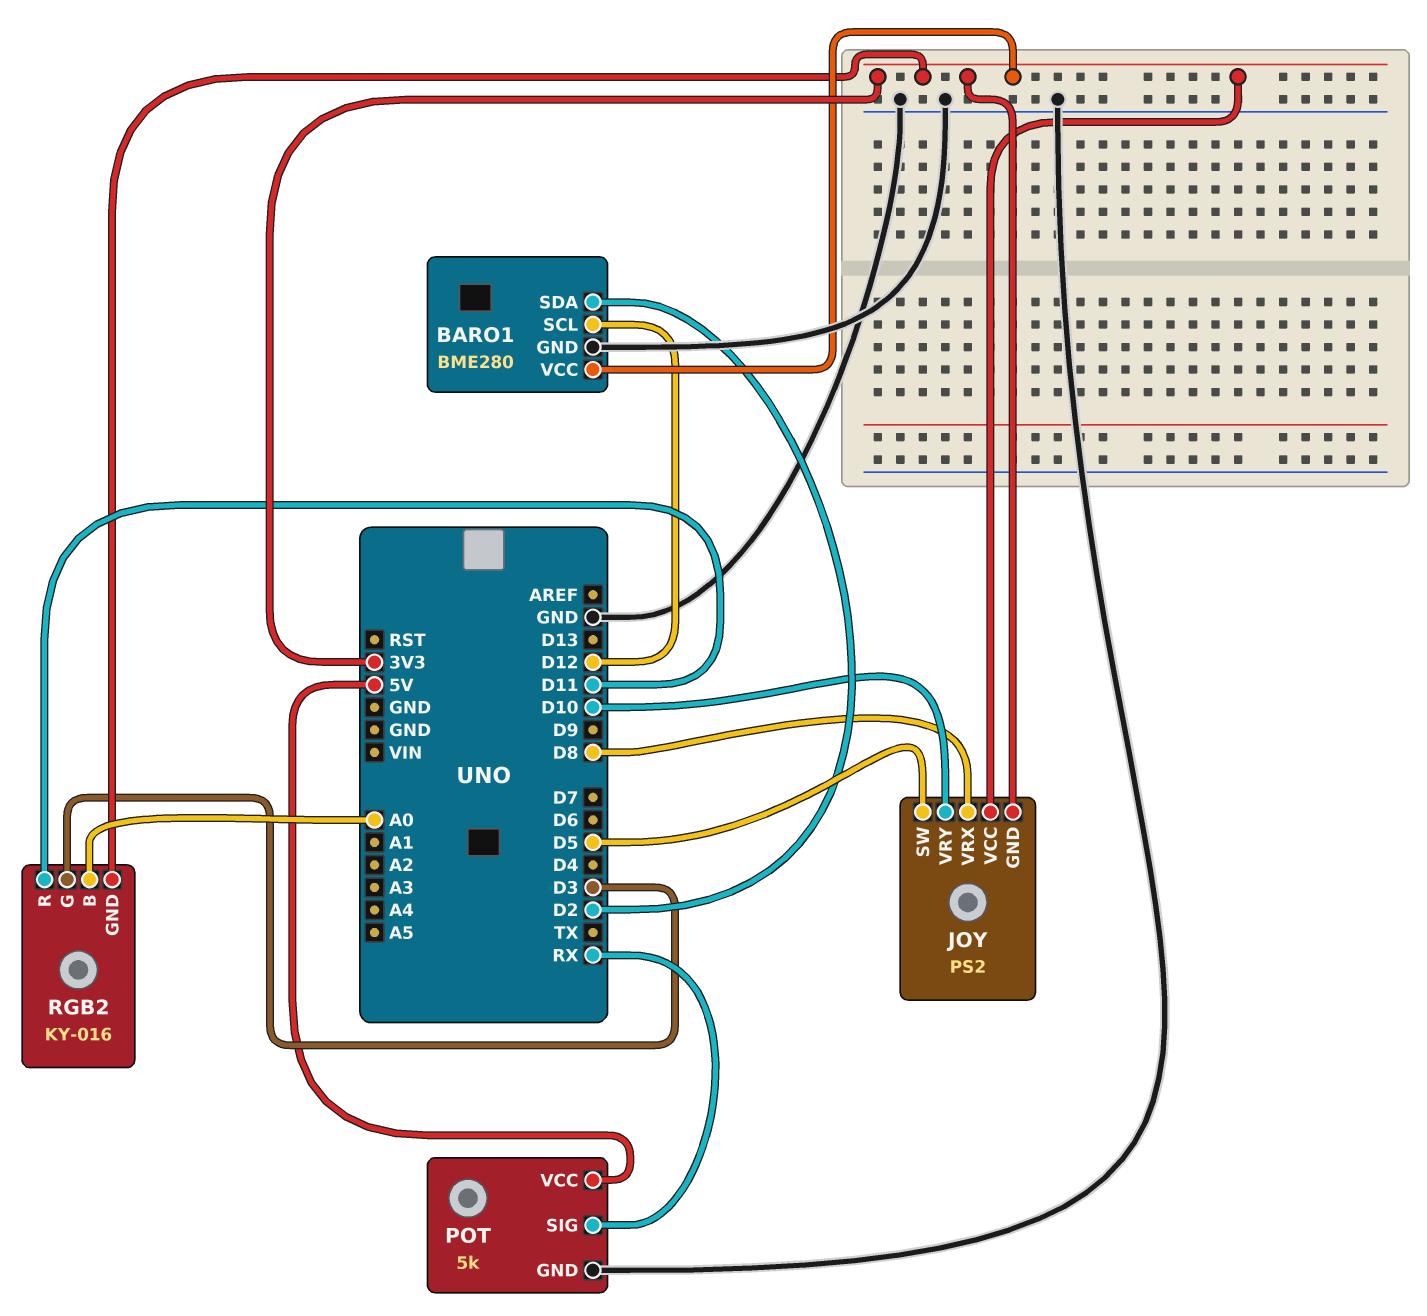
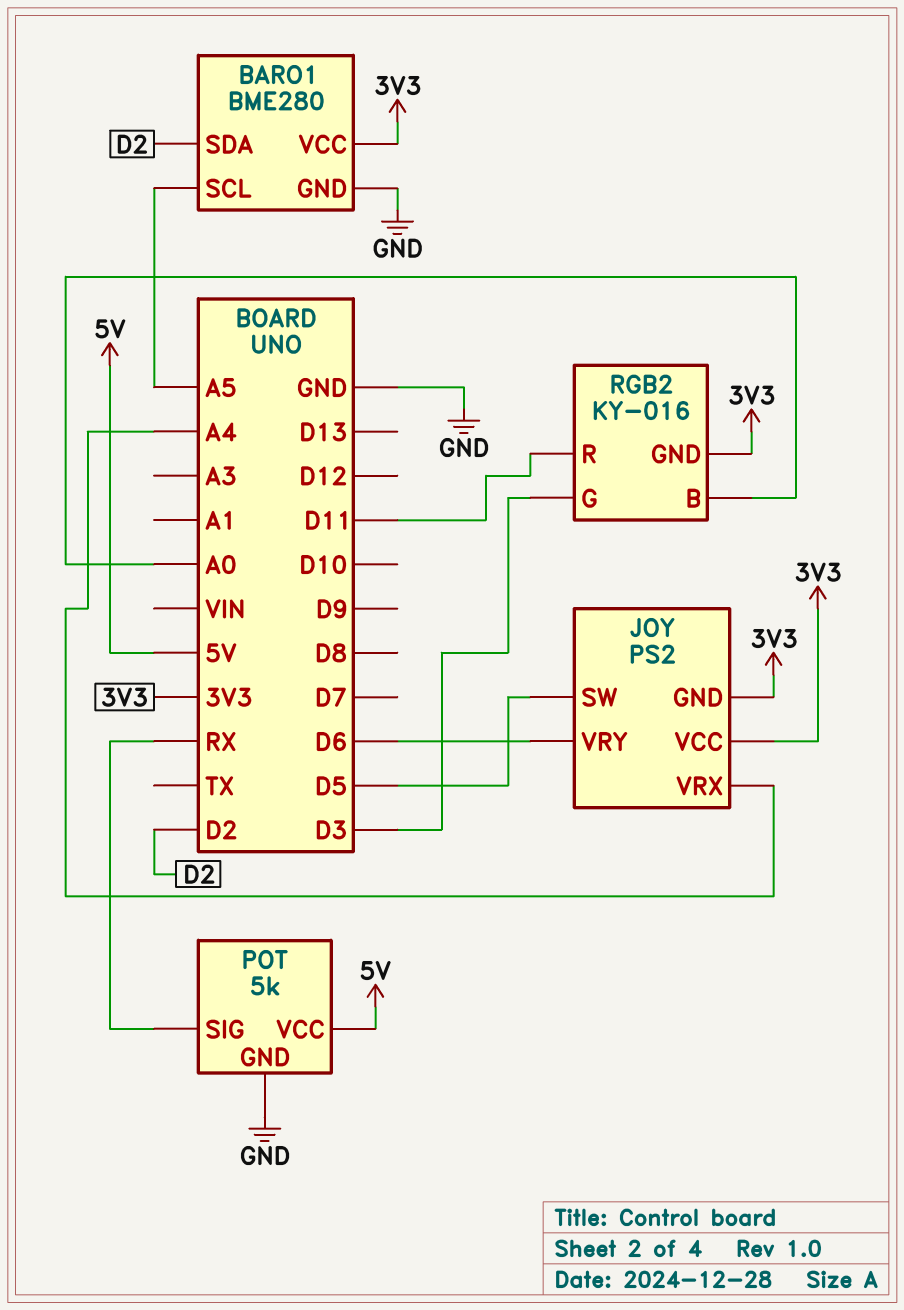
BARO1 pin SCL: D12 -> A5
JOY pin VRX: D8 -> A4
JOY pin VRY: D10 -> D6

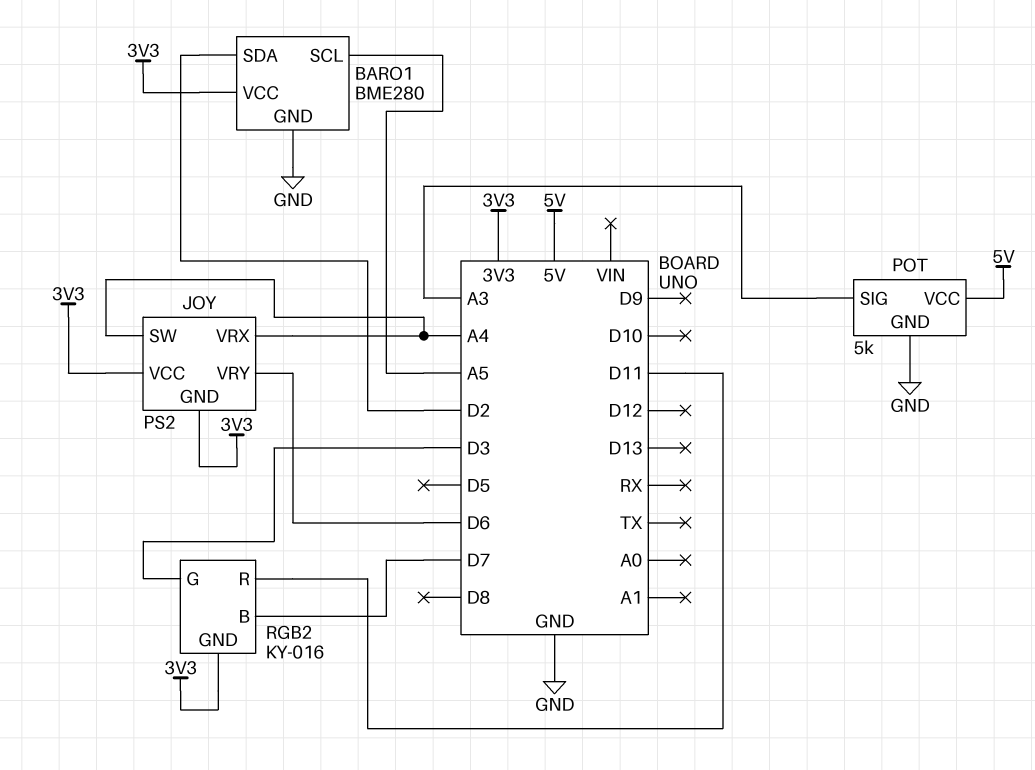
JOY pin SW: D5 -> A4
POT pin SIG: RX -> A3
RGB2 pin B: A0 -> D7

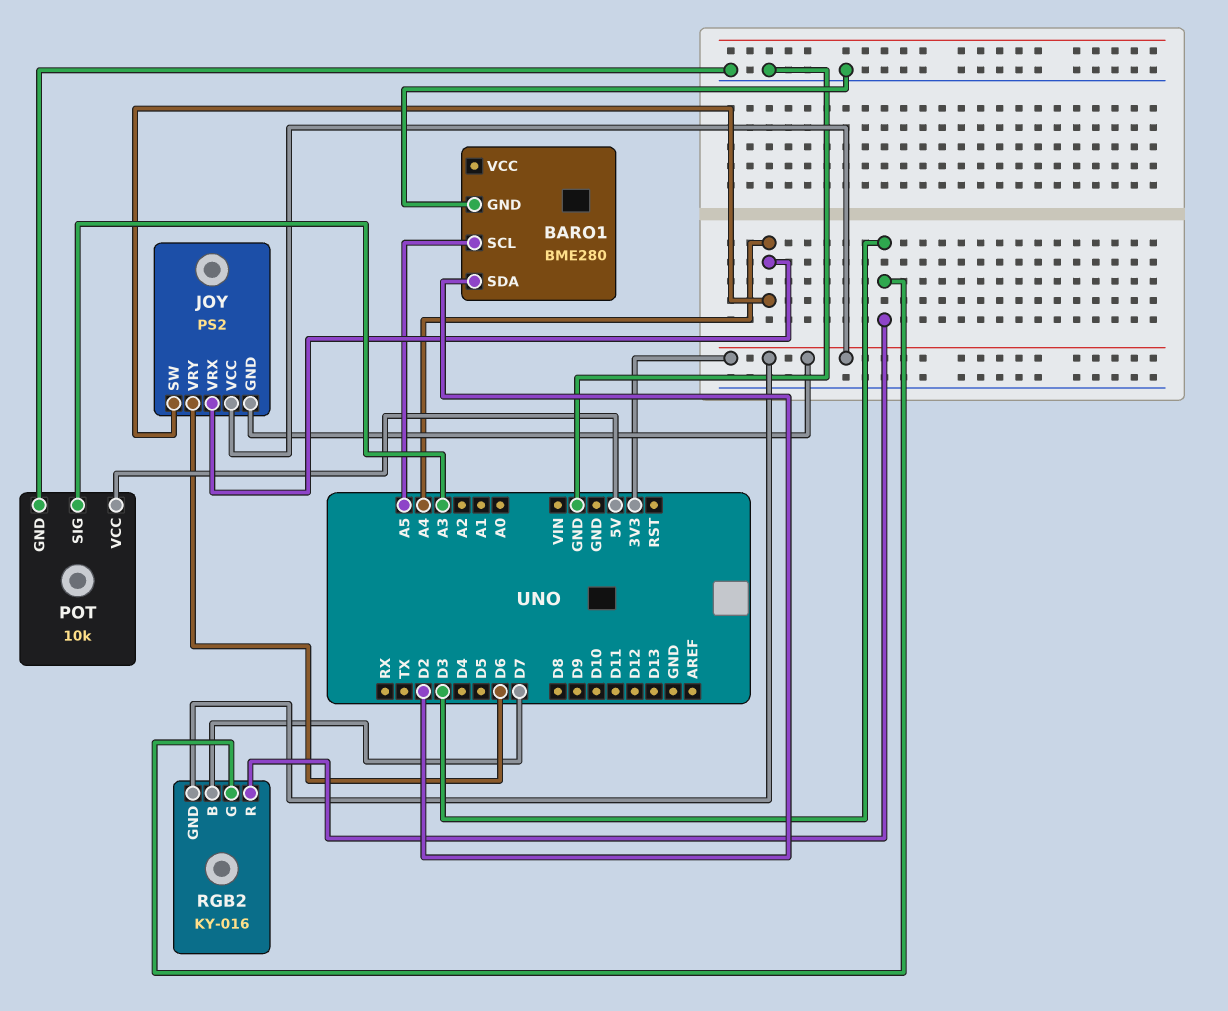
BARO1 pin VCC: 3V3 -> none
POT: 5k -> 10k
RGB2 pin R: D11 -> D3

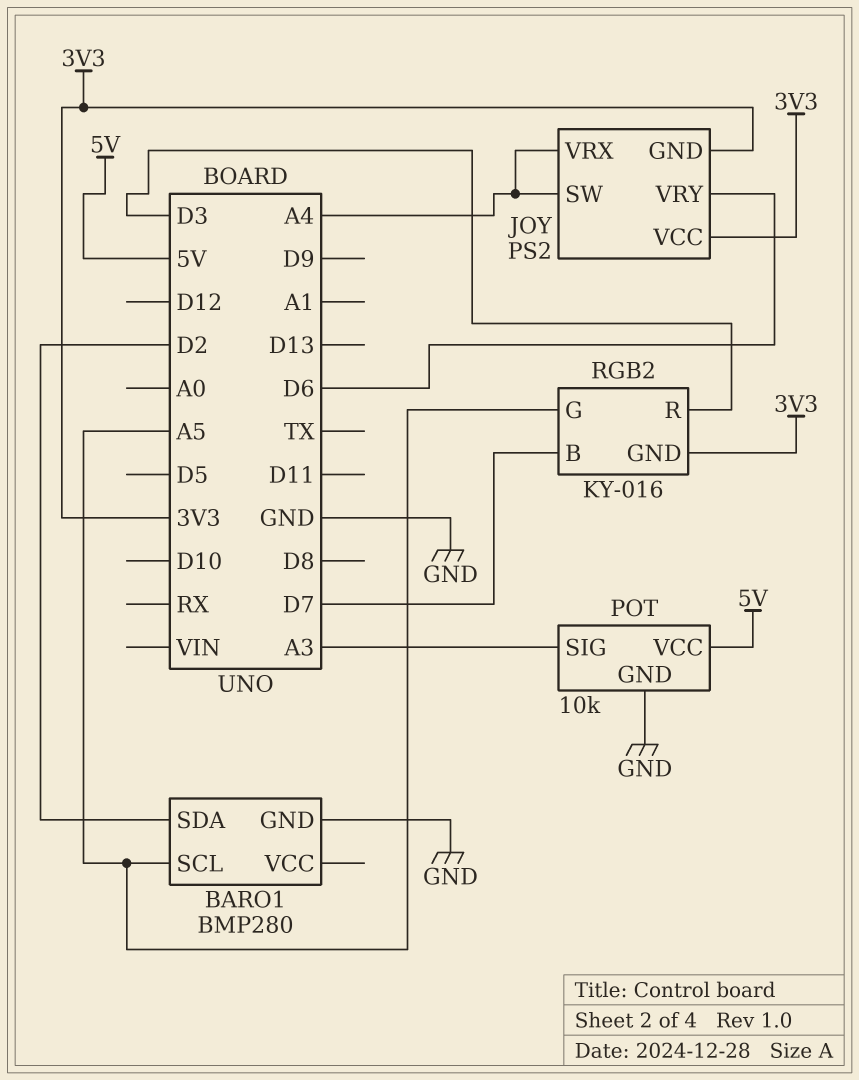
BARO1: BME280 -> BMP280
RGB2 pin G: D3 -> A5

